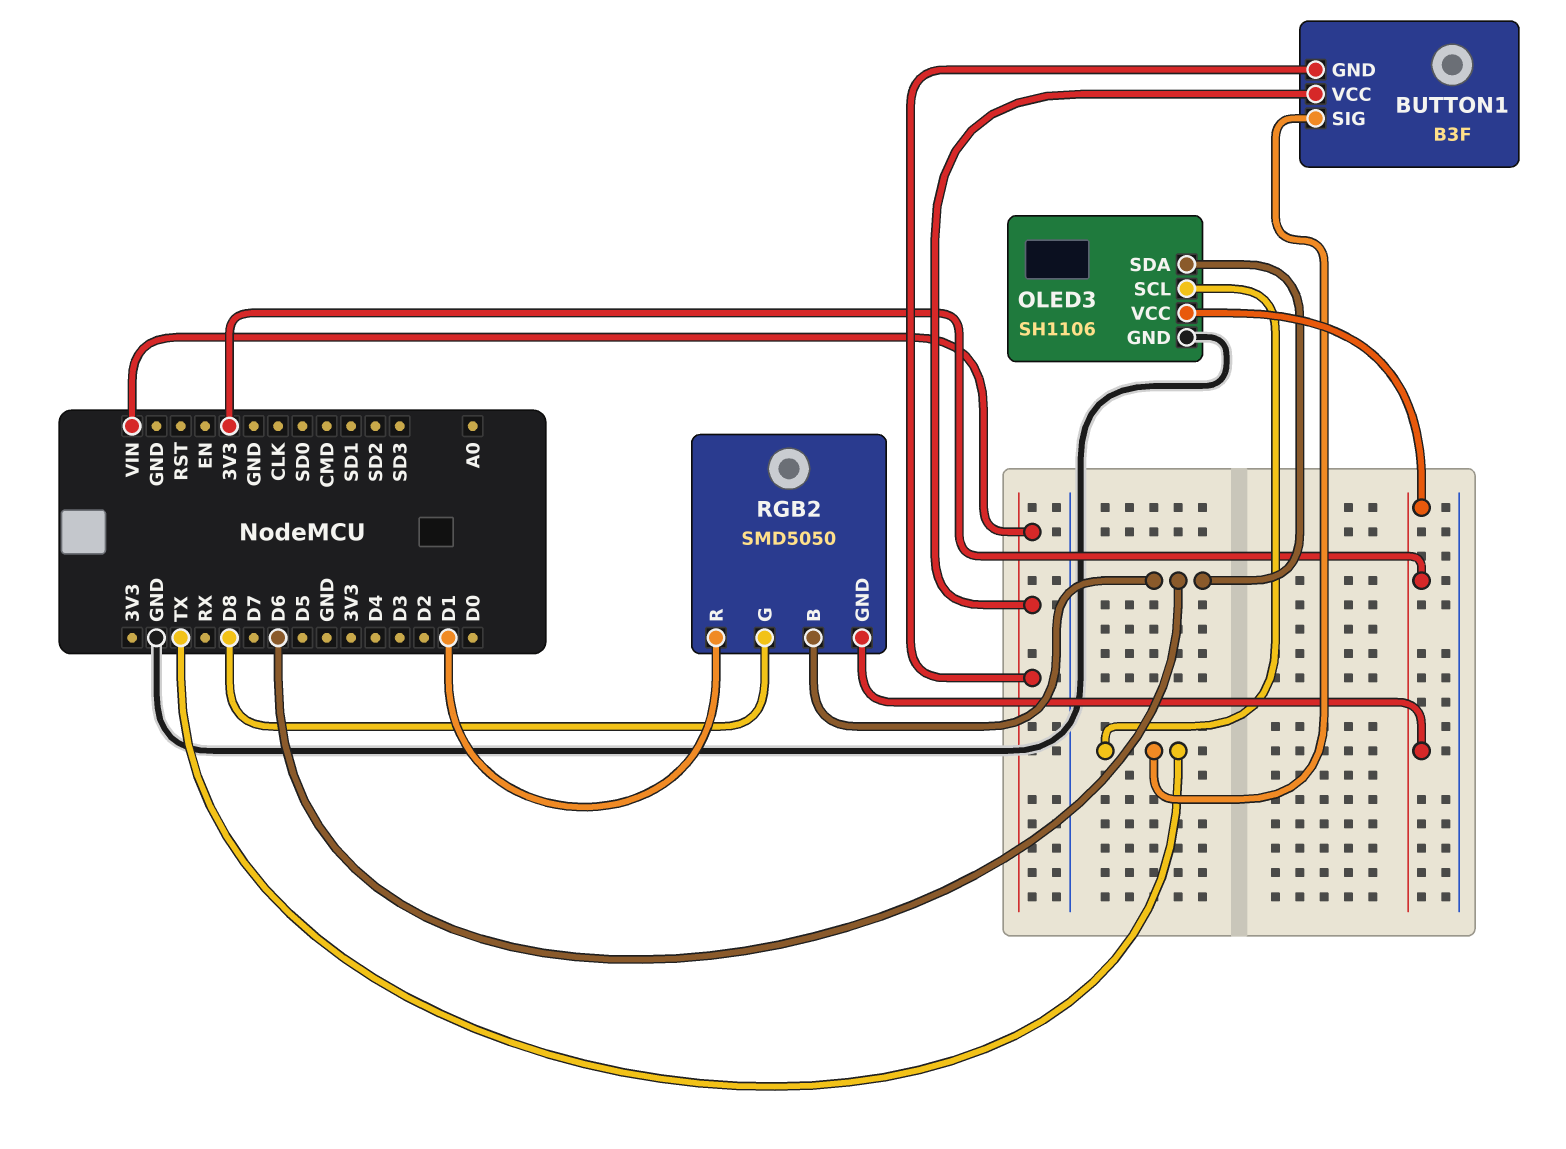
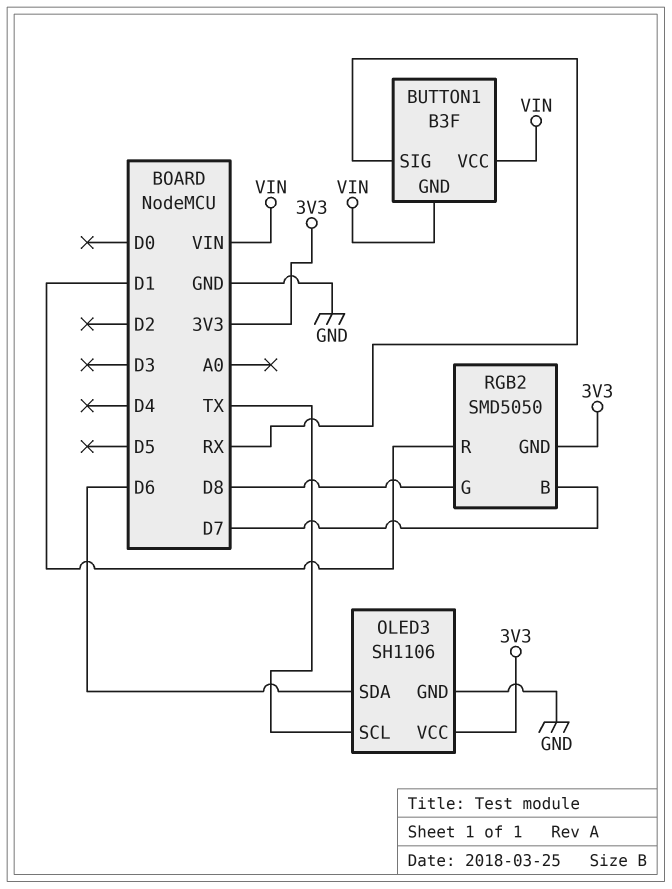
BUTTON1 pin SIG: TX -> RX
RGB2 pin B: D6 -> D7

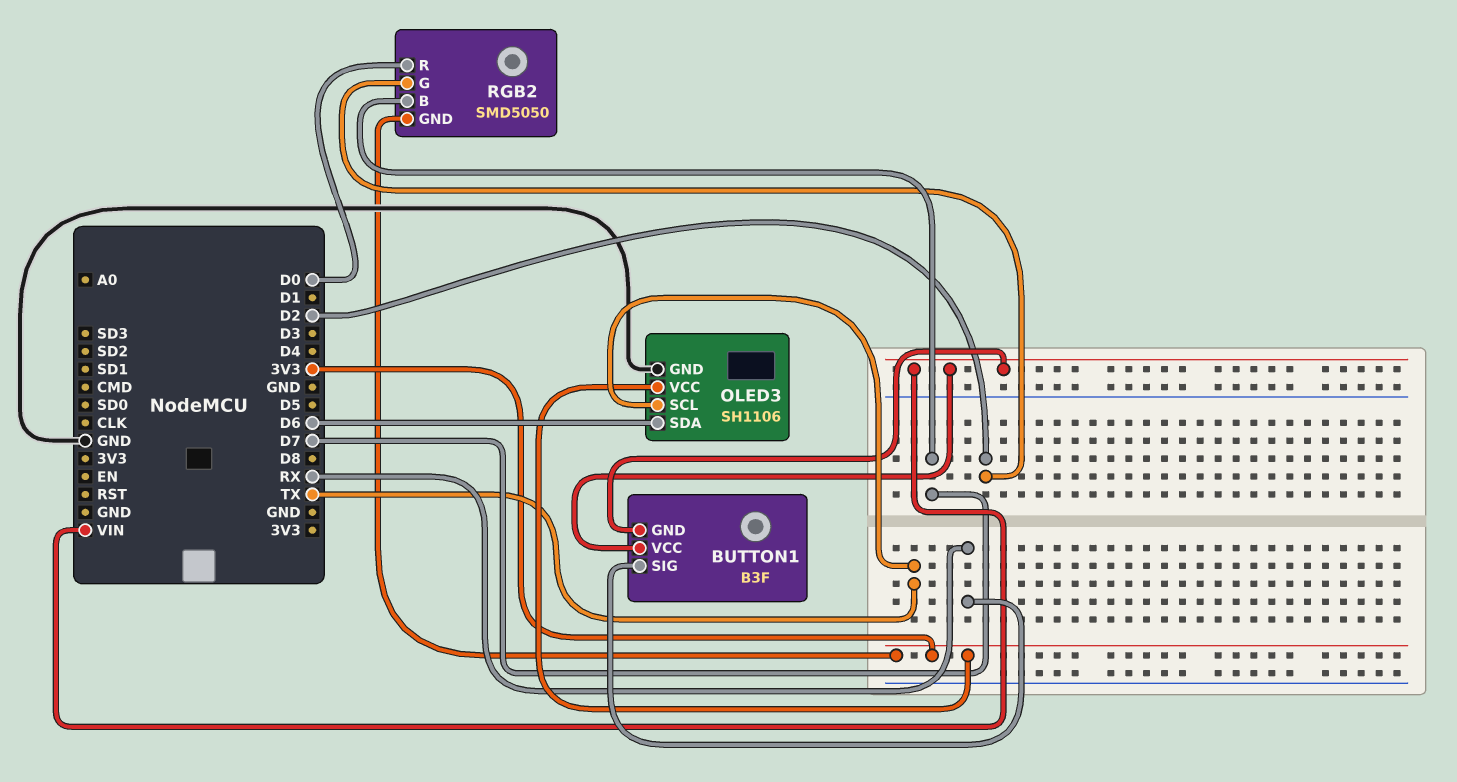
RGB2 pin G: D8 -> D2
RGB2 pin R: D1 -> D0

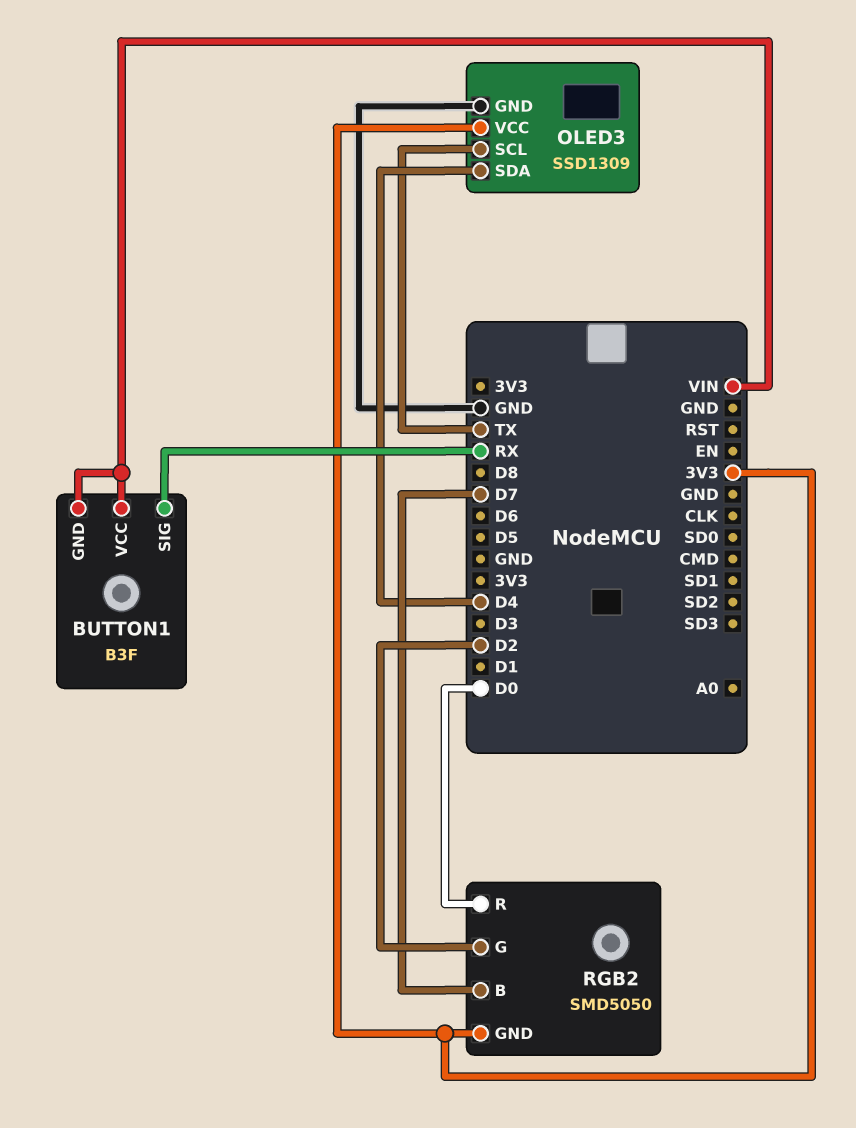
OLED3: SH1106 -> SSD1309
OLED3 pin SDA: D6 -> D4

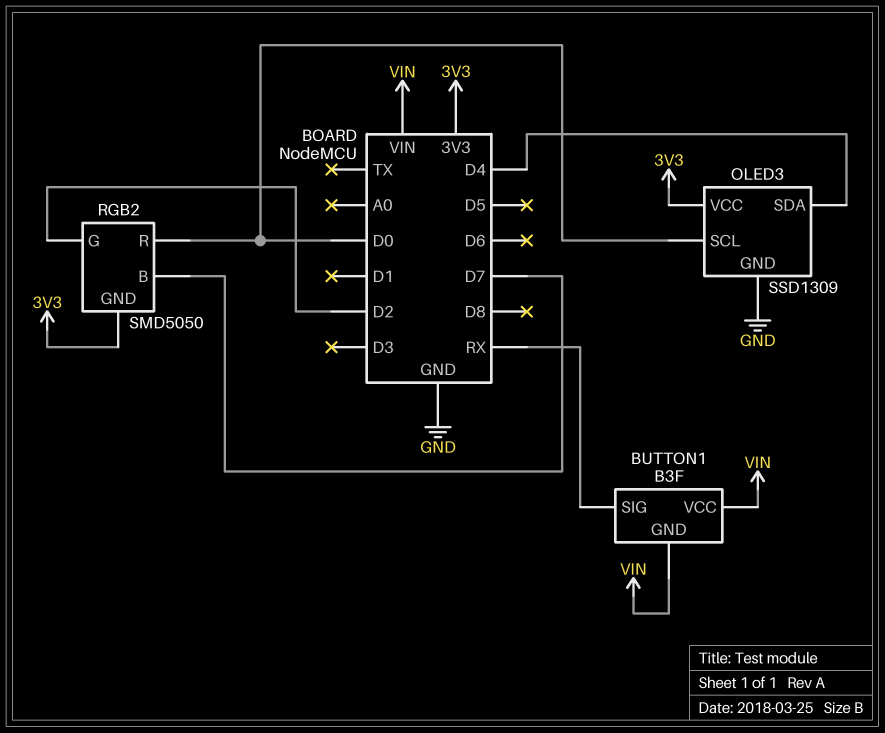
OLED3 pin SCL: TX -> D0

